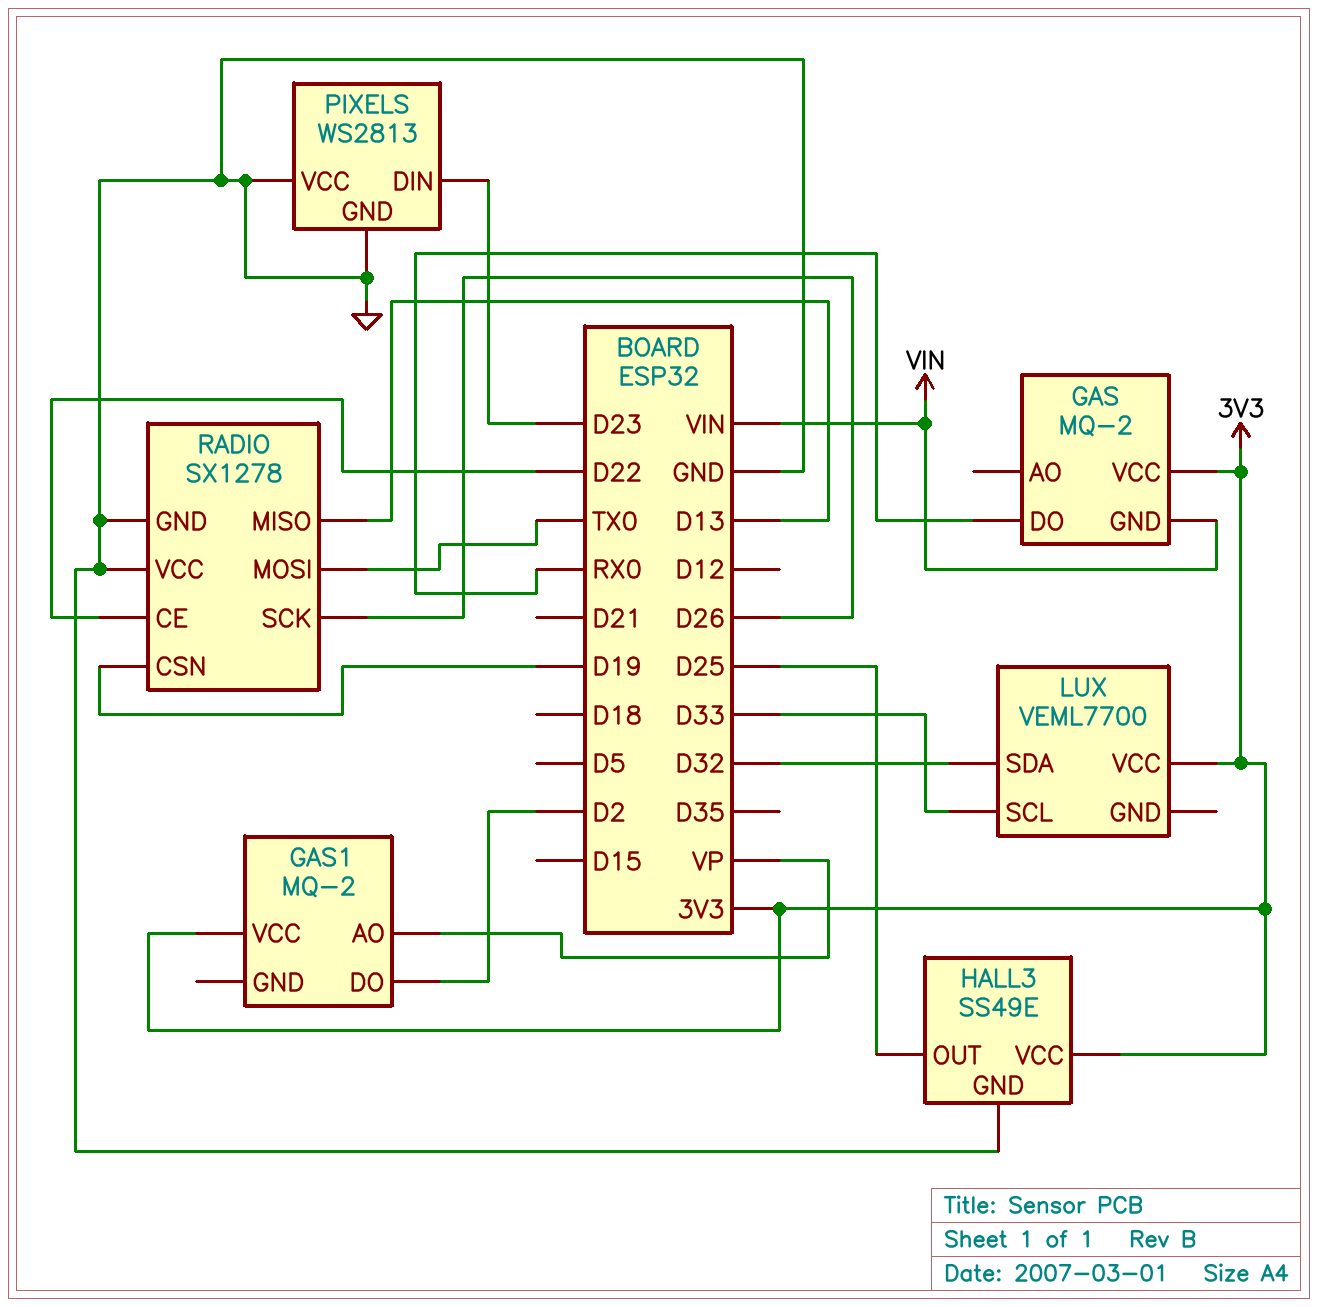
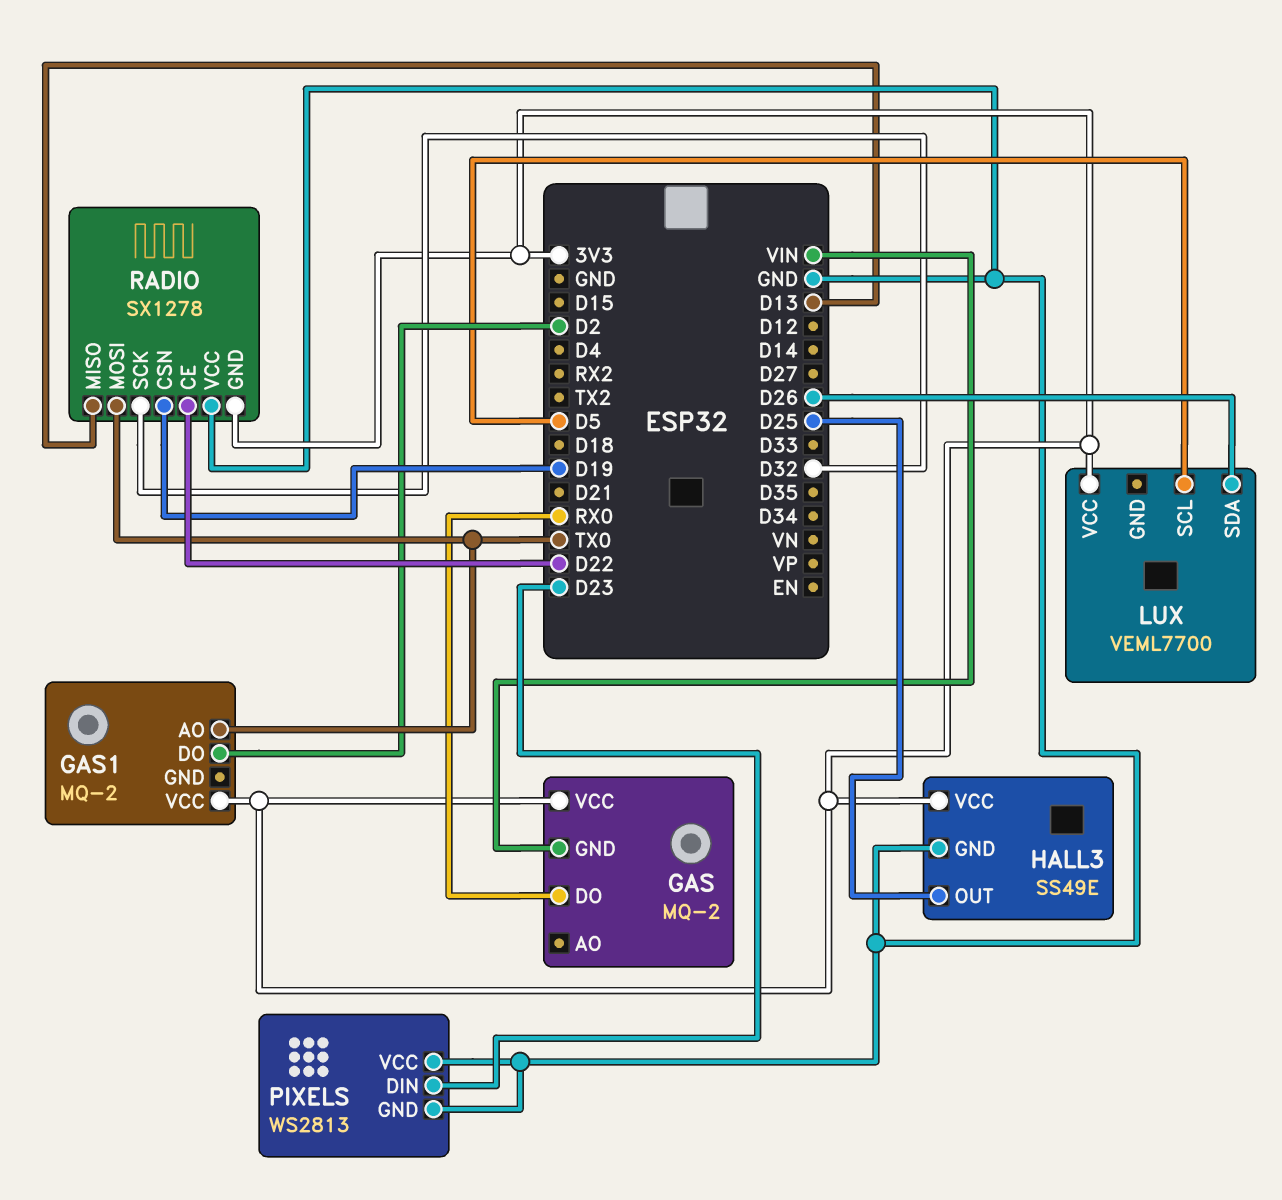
GAS1 pin AO: VP -> TX0
LUX pin SCL: D33 -> D5
LUX pin SDA: D32 -> D26
RADIO pin GND: GND -> 3V3
RADIO pin SCK: D26 -> D32

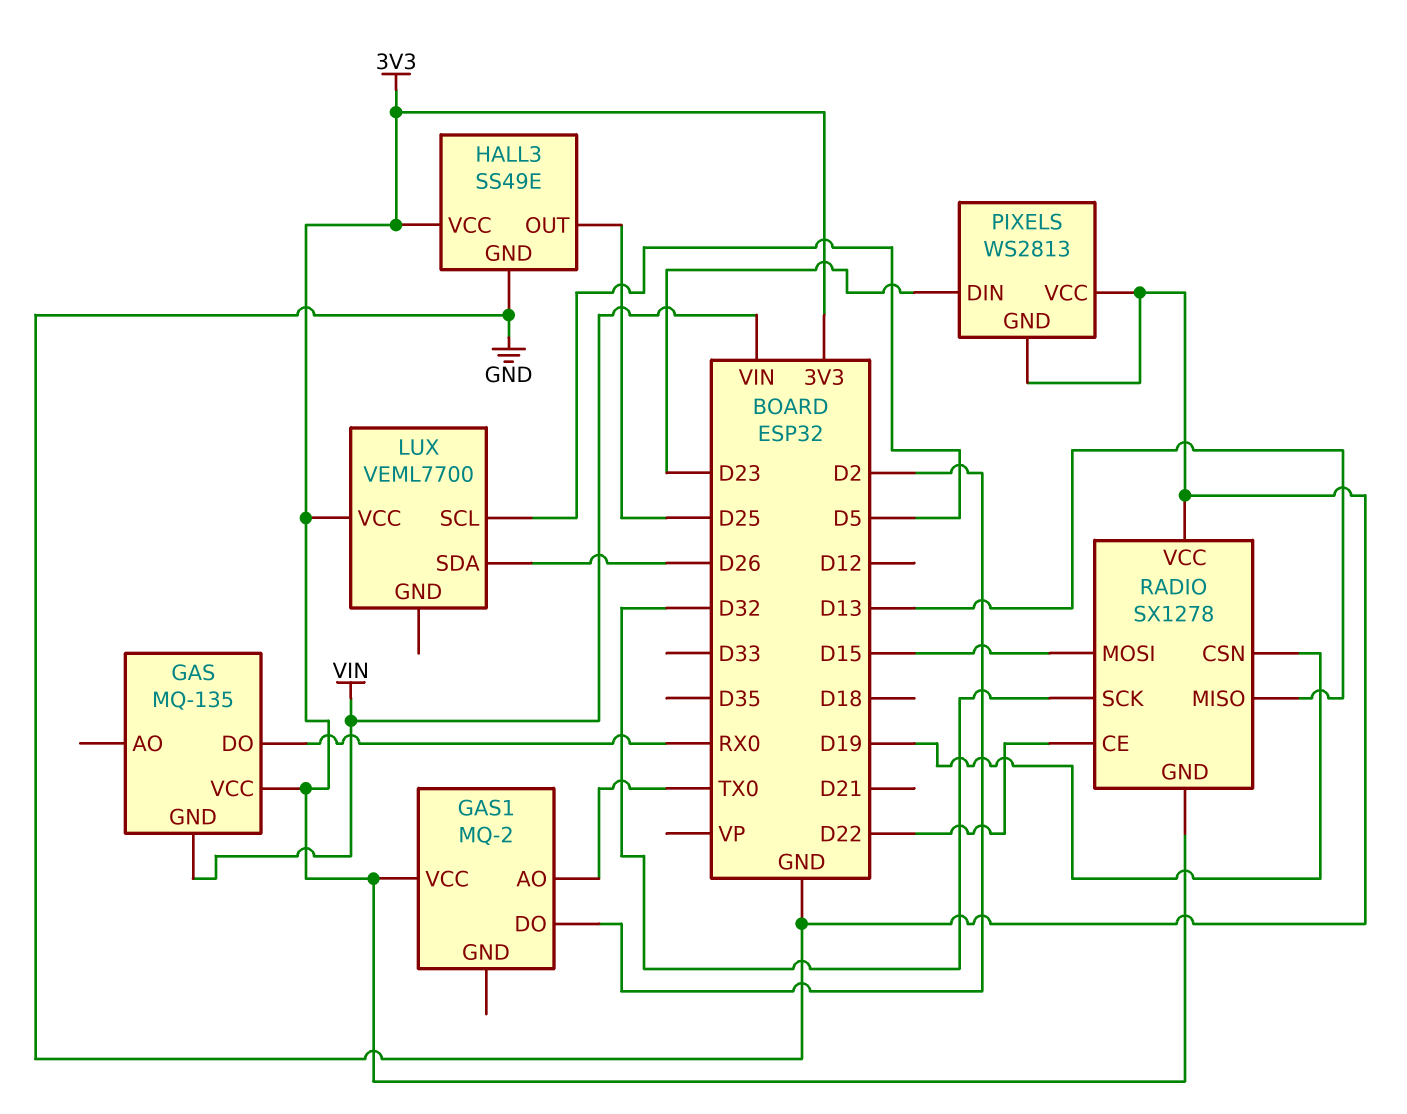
GAS: MQ-2 -> MQ-135
RADIO pin MOSI: TX0 -> D15

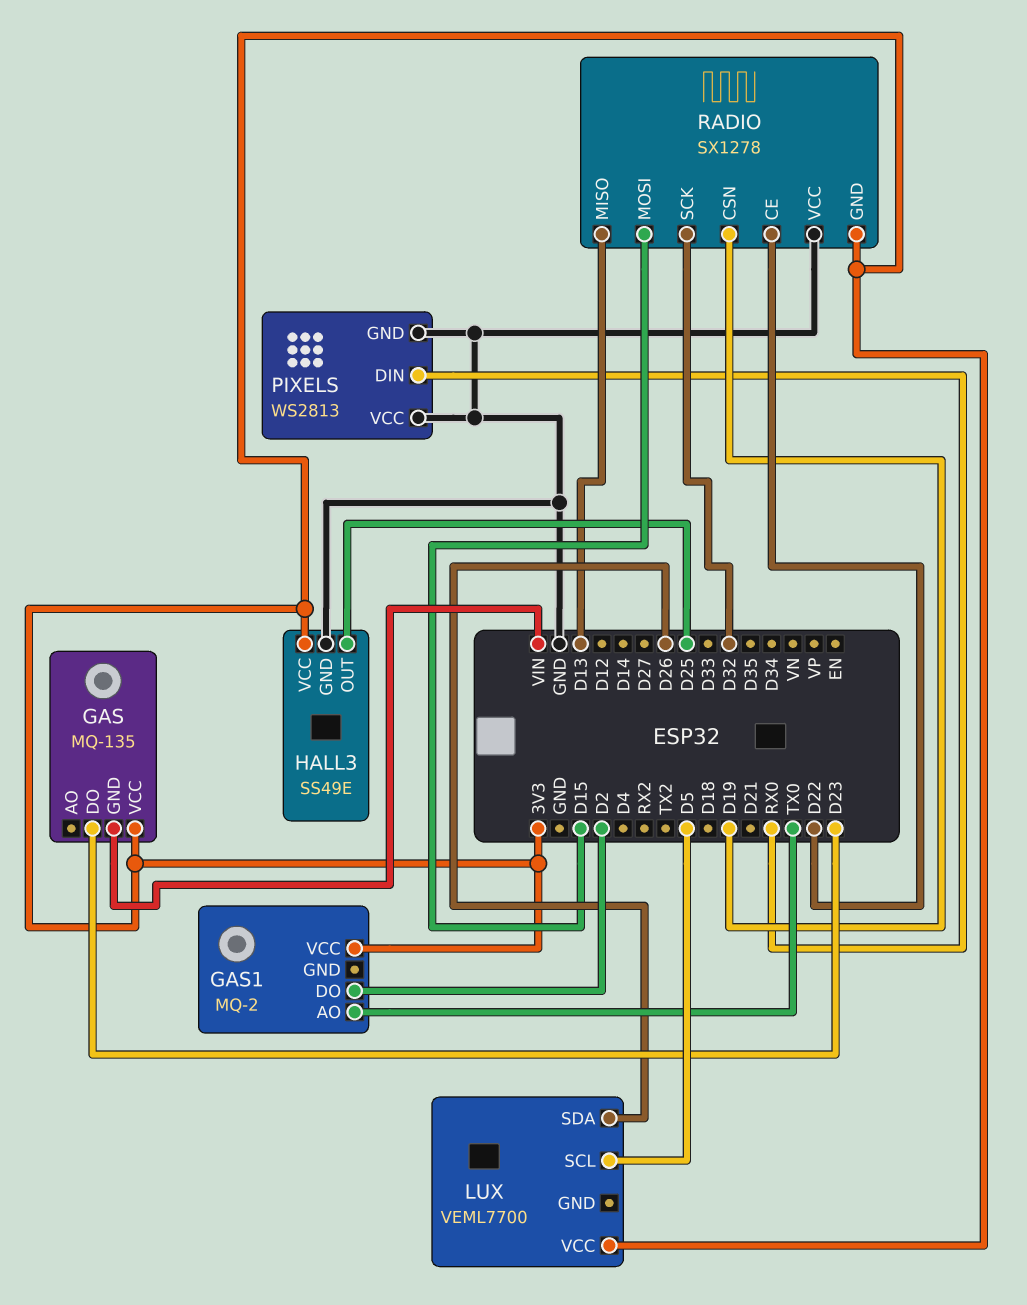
GAS pin DO: RX0 -> D23
PIXELS pin DIN: D23 -> RX0

